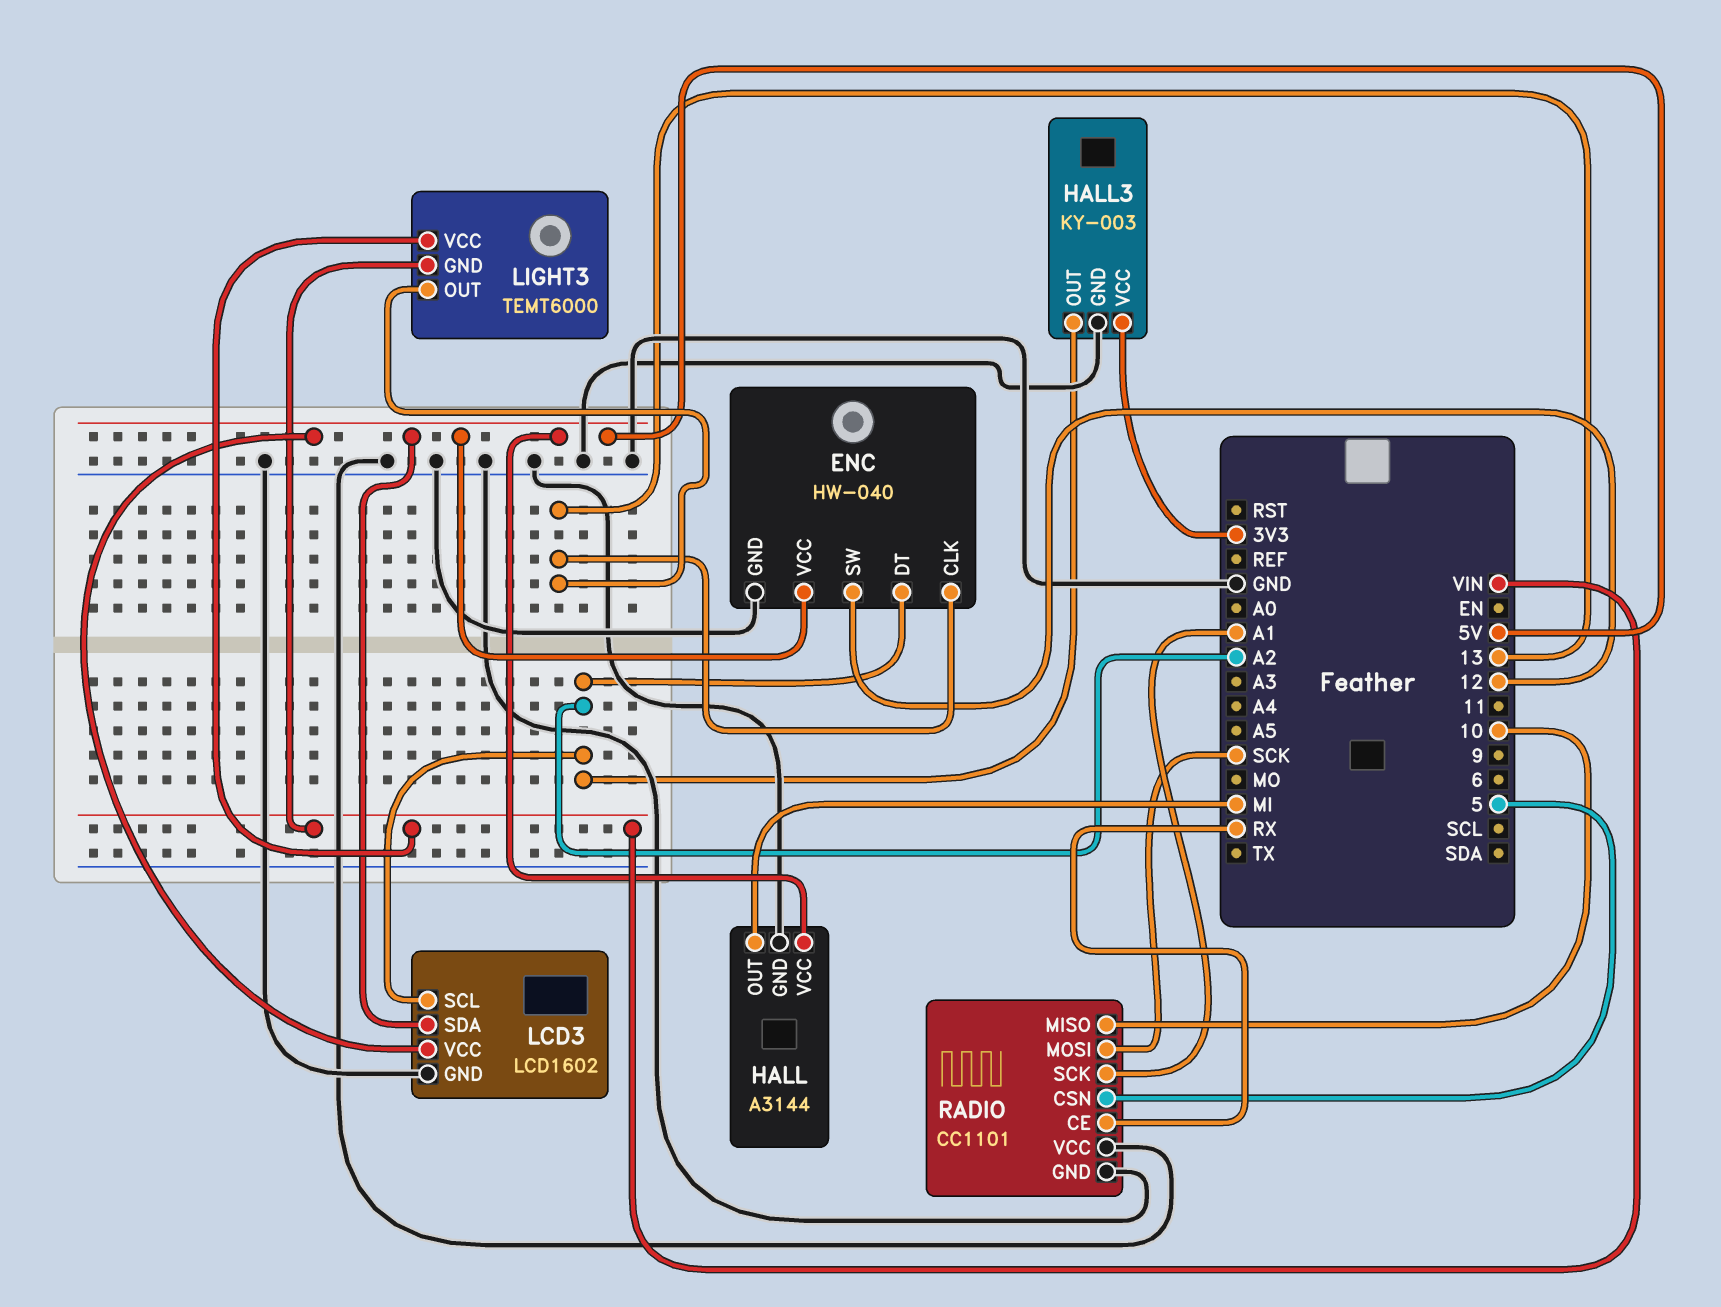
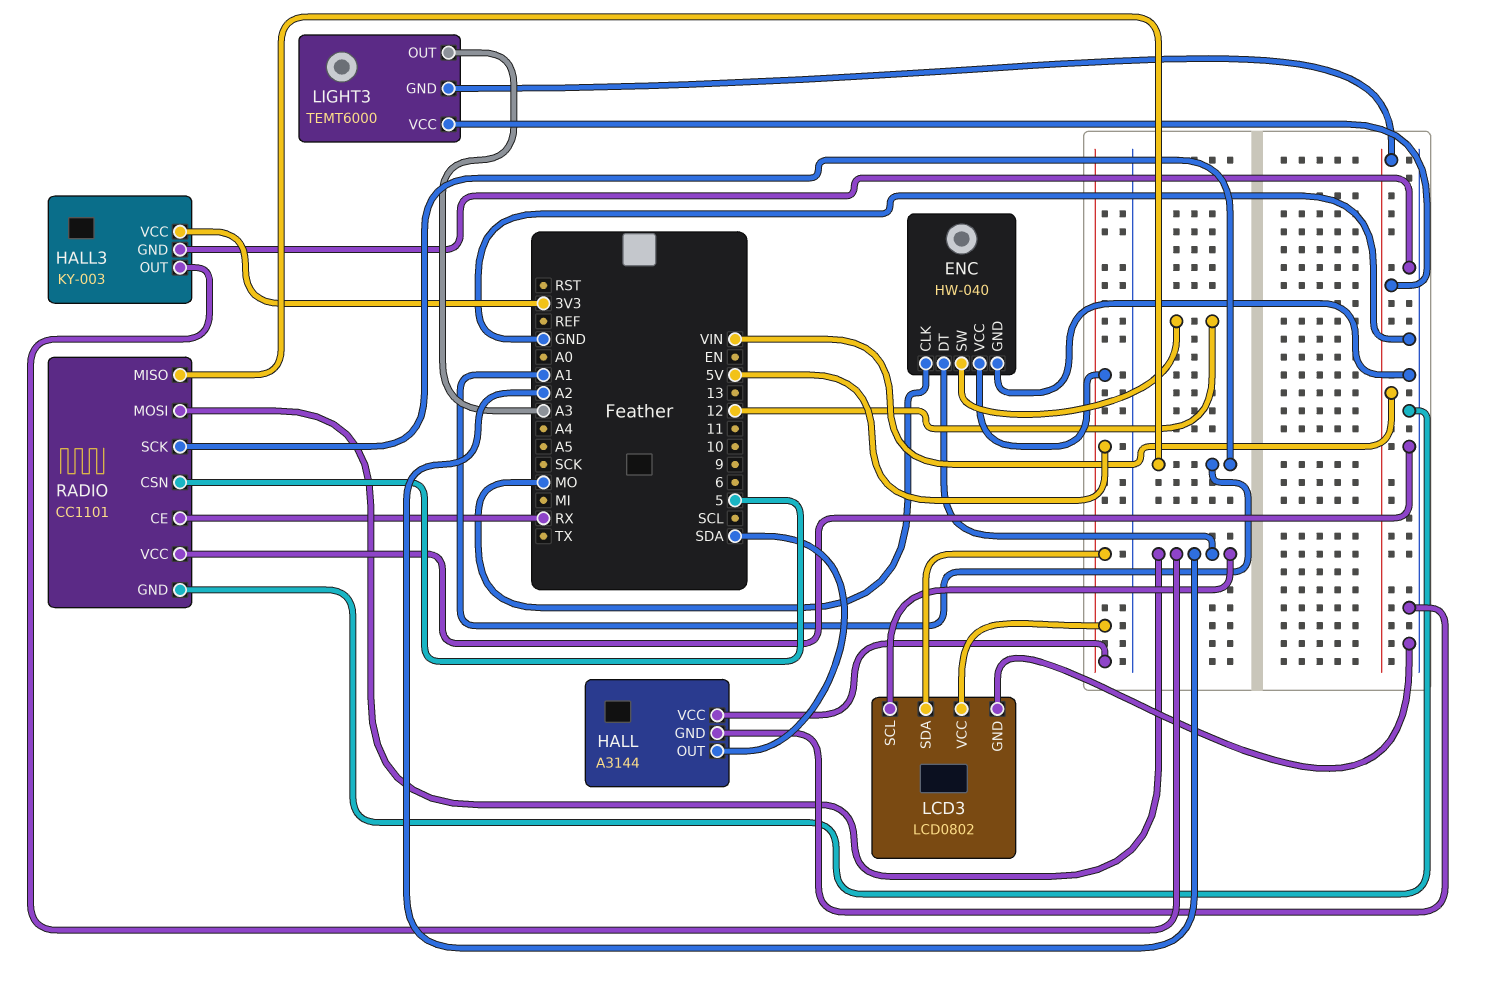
ENC pin CLK: 13 -> MO
HALL pin OUT: MI -> SDA
LCD3: LCD1602 -> LCD0802
LIGHT3 pin OUT: 13 -> A3
RADIO pin MISO: 10 -> A1
RADIO pin MOSI: SCK -> A2

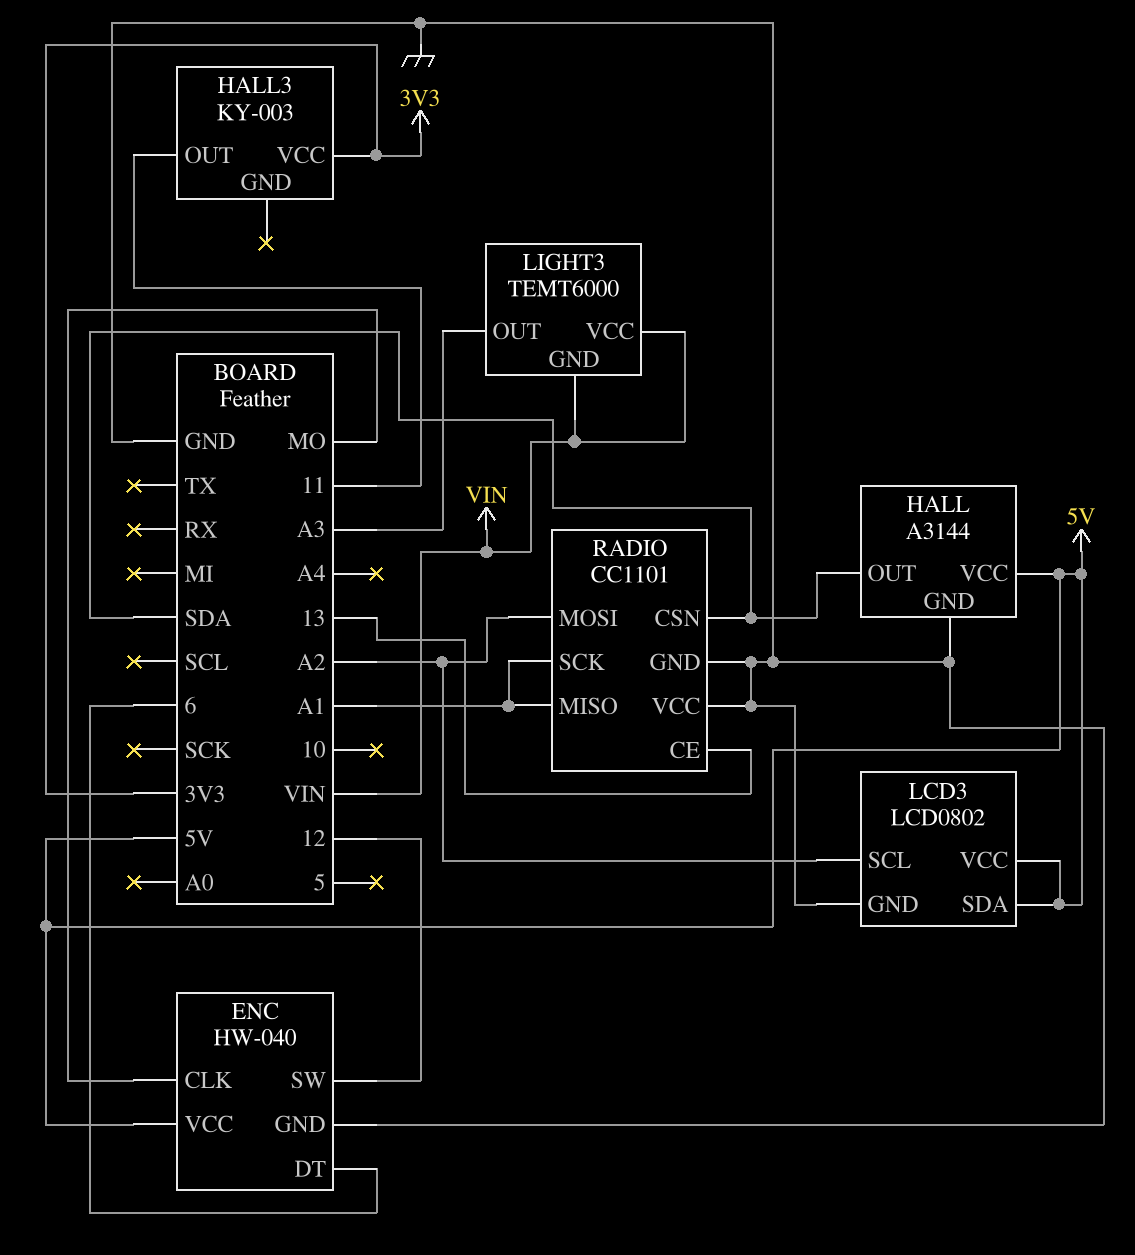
ENC pin DT: A2 -> 6
HALL3 pin GND: GND -> none
HALL3 pin OUT: A2 -> 11
RADIO pin CE: RX -> 13
RADIO pin CSN: 5 -> SDA

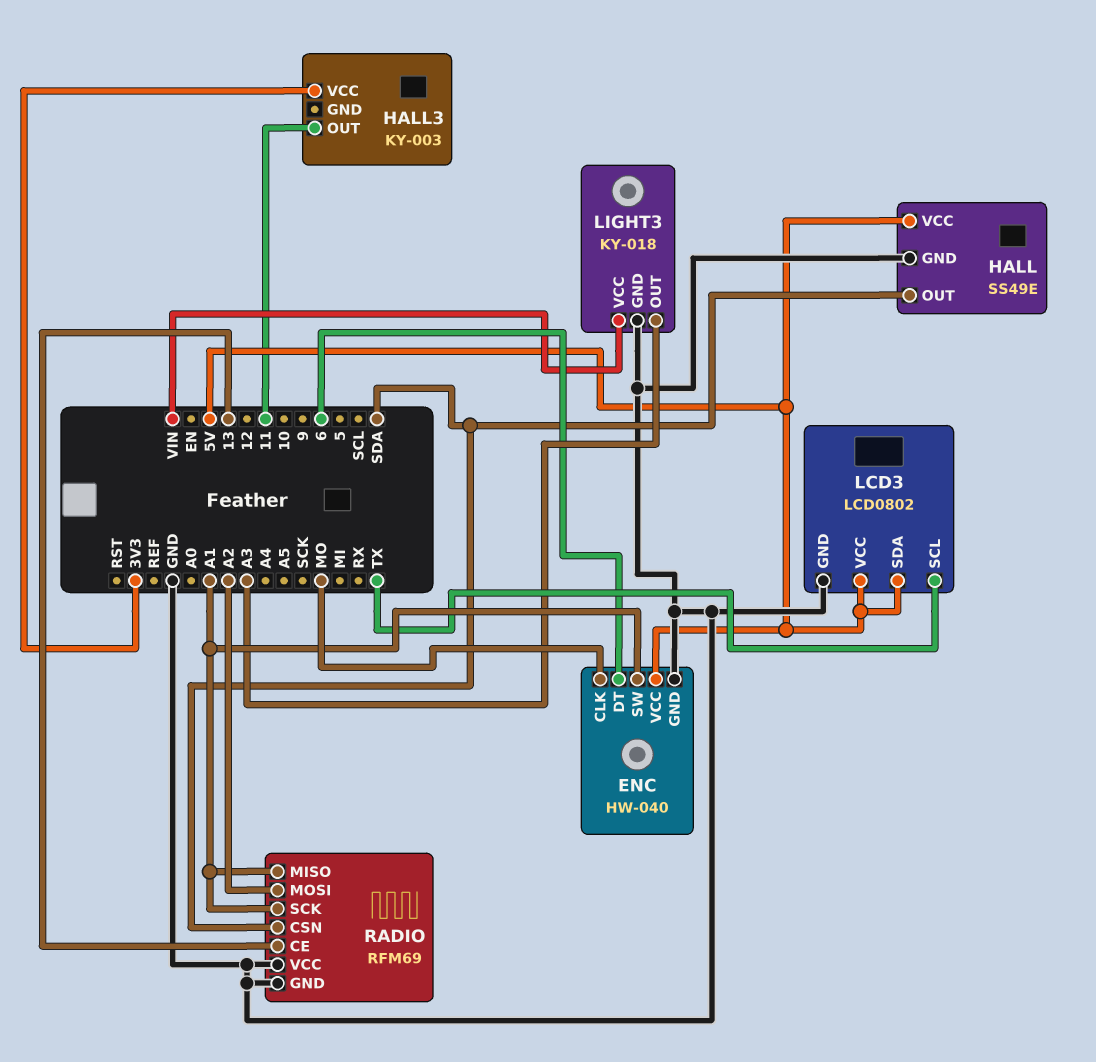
ENC pin SW: 12 -> A1
HALL: A3144 -> SS49E
LCD3 pin SCL: A2 -> TX
LIGHT3: TEMT6000 -> KY-018
LIGHT3 pin GND: VIN -> GND
RADIO: CC1101 -> RFM69

